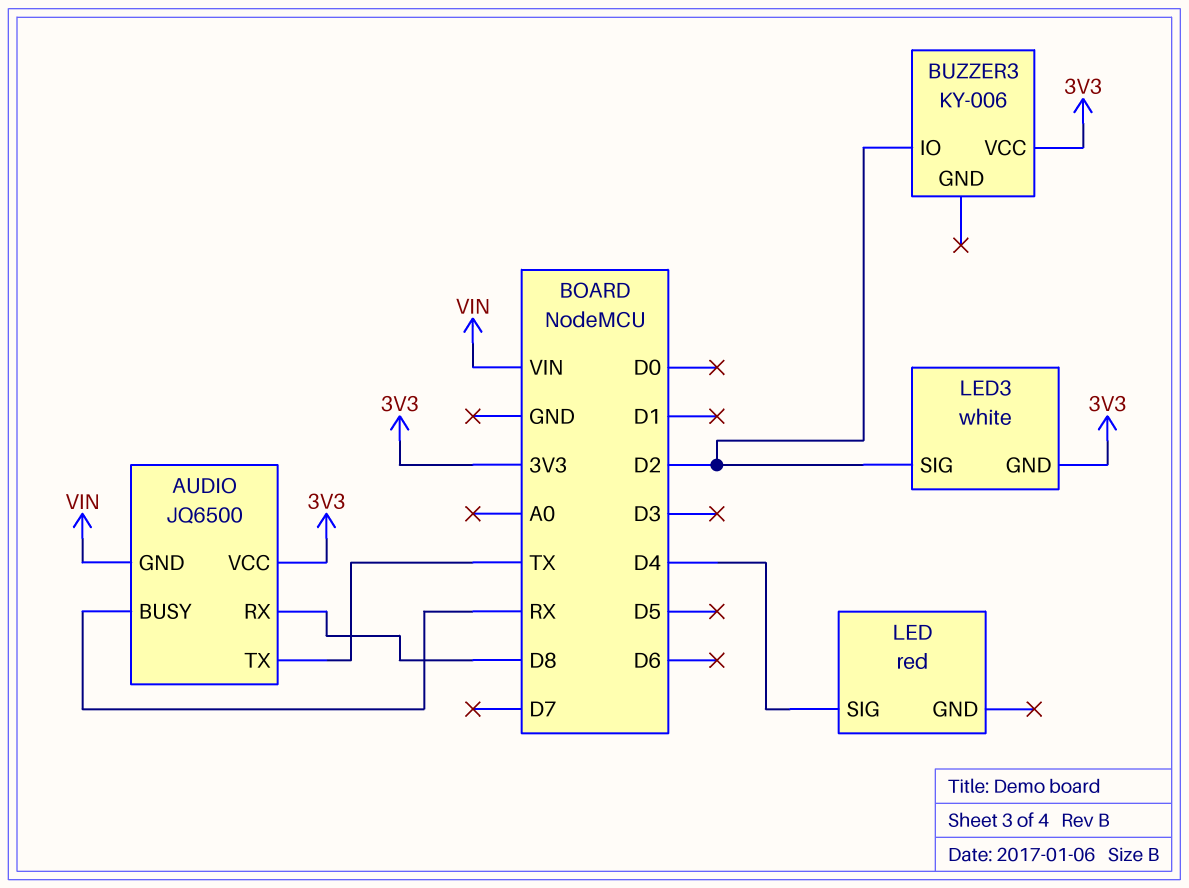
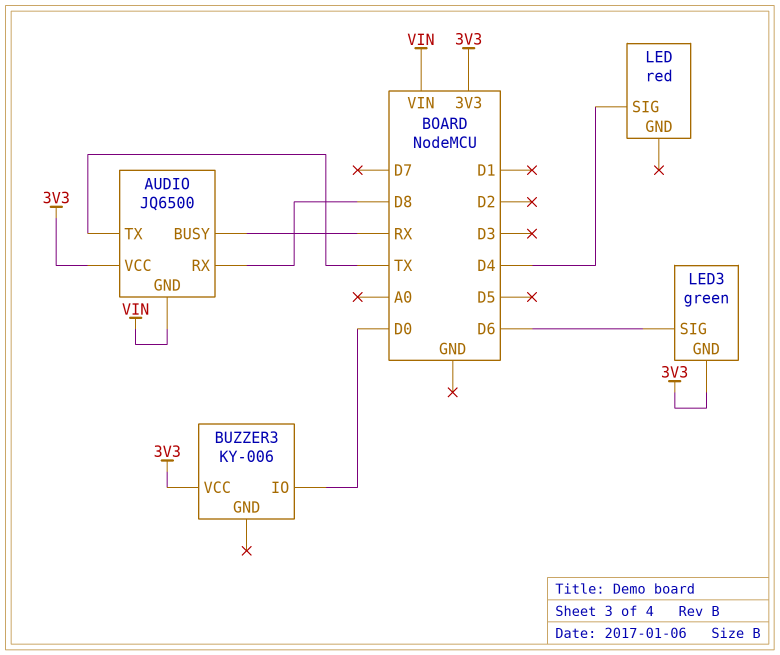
BUZZER3 pin IO: D2 -> D0
LED3: white -> green
LED3 pin SIG: D2 -> D6

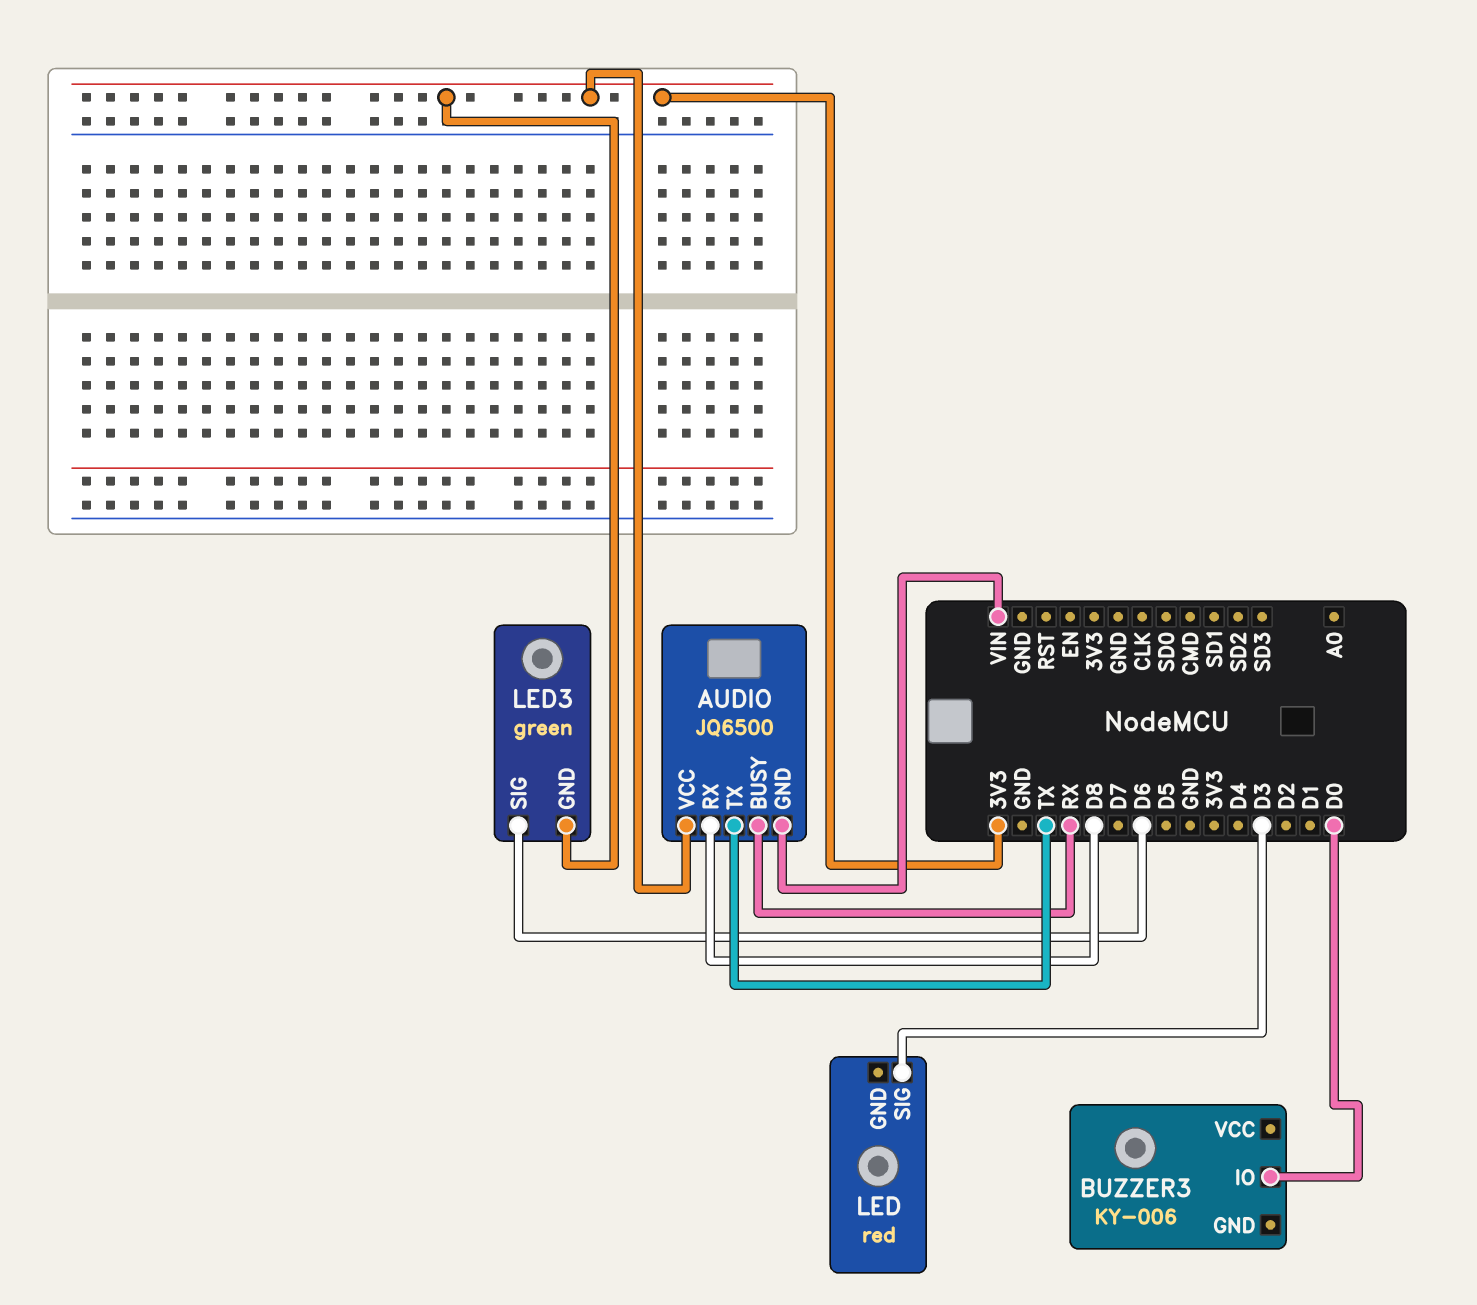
BUZZER3 pin VCC: 3V3 -> none
LED pin SIG: D4 -> D3

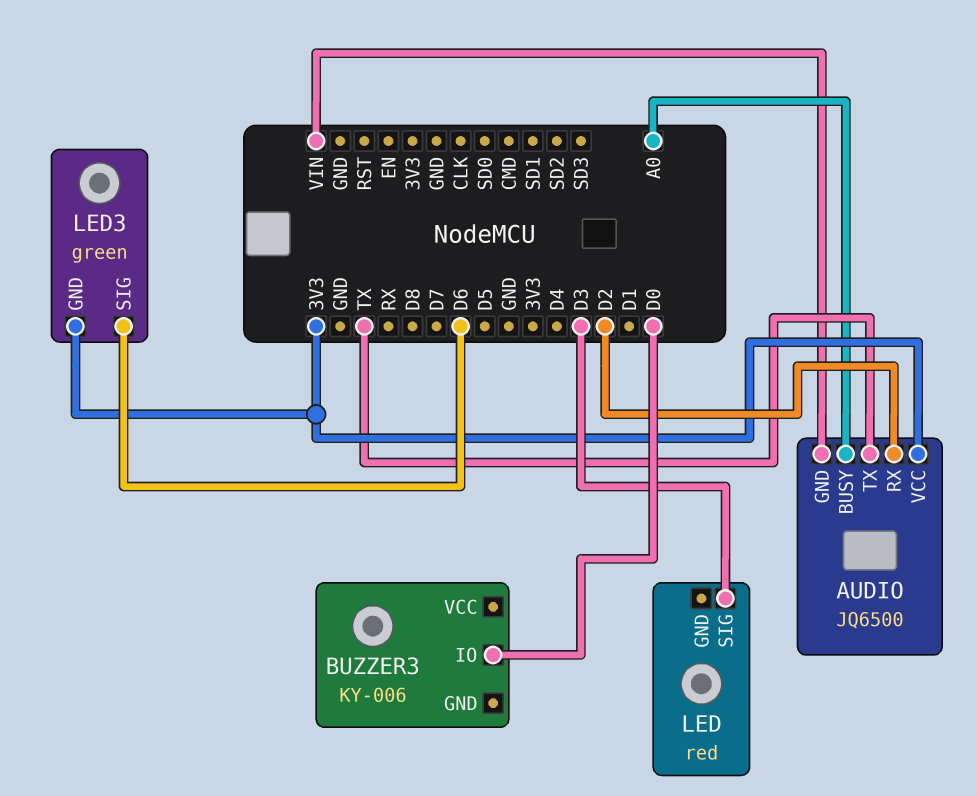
AUDIO pin BUSY: RX -> A0
AUDIO pin RX: D8 -> D2

